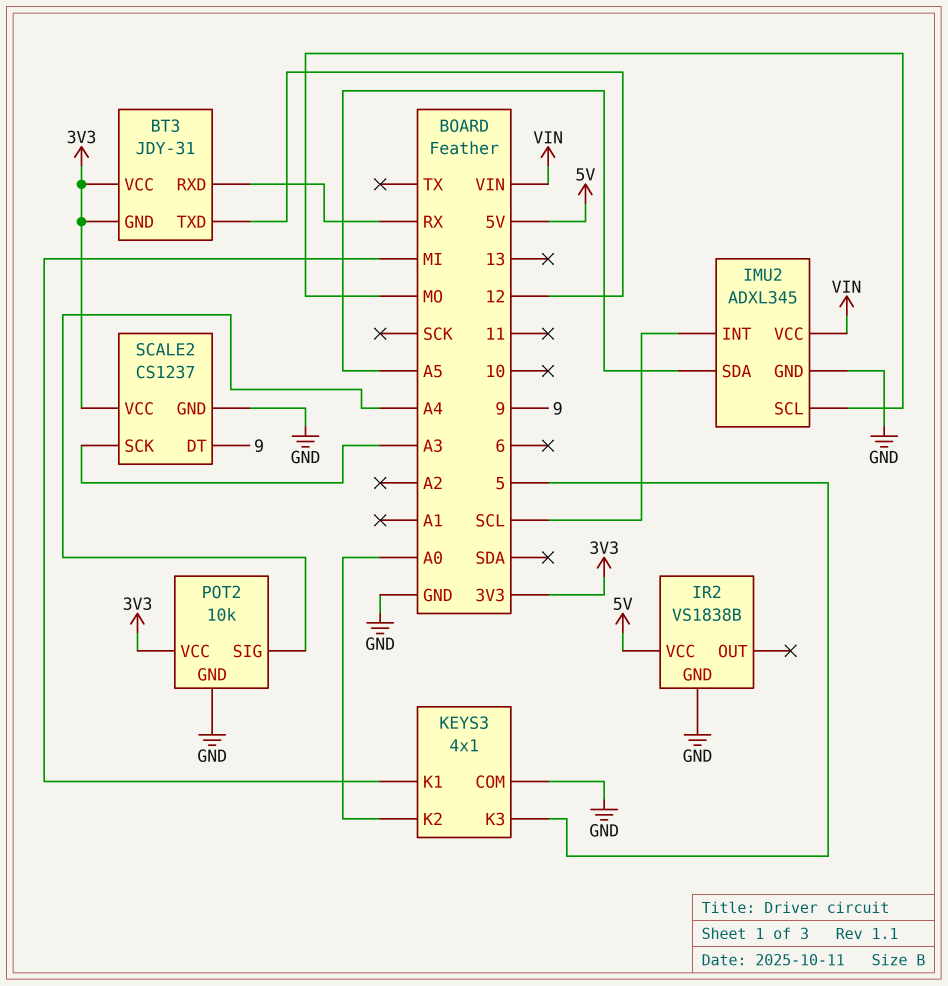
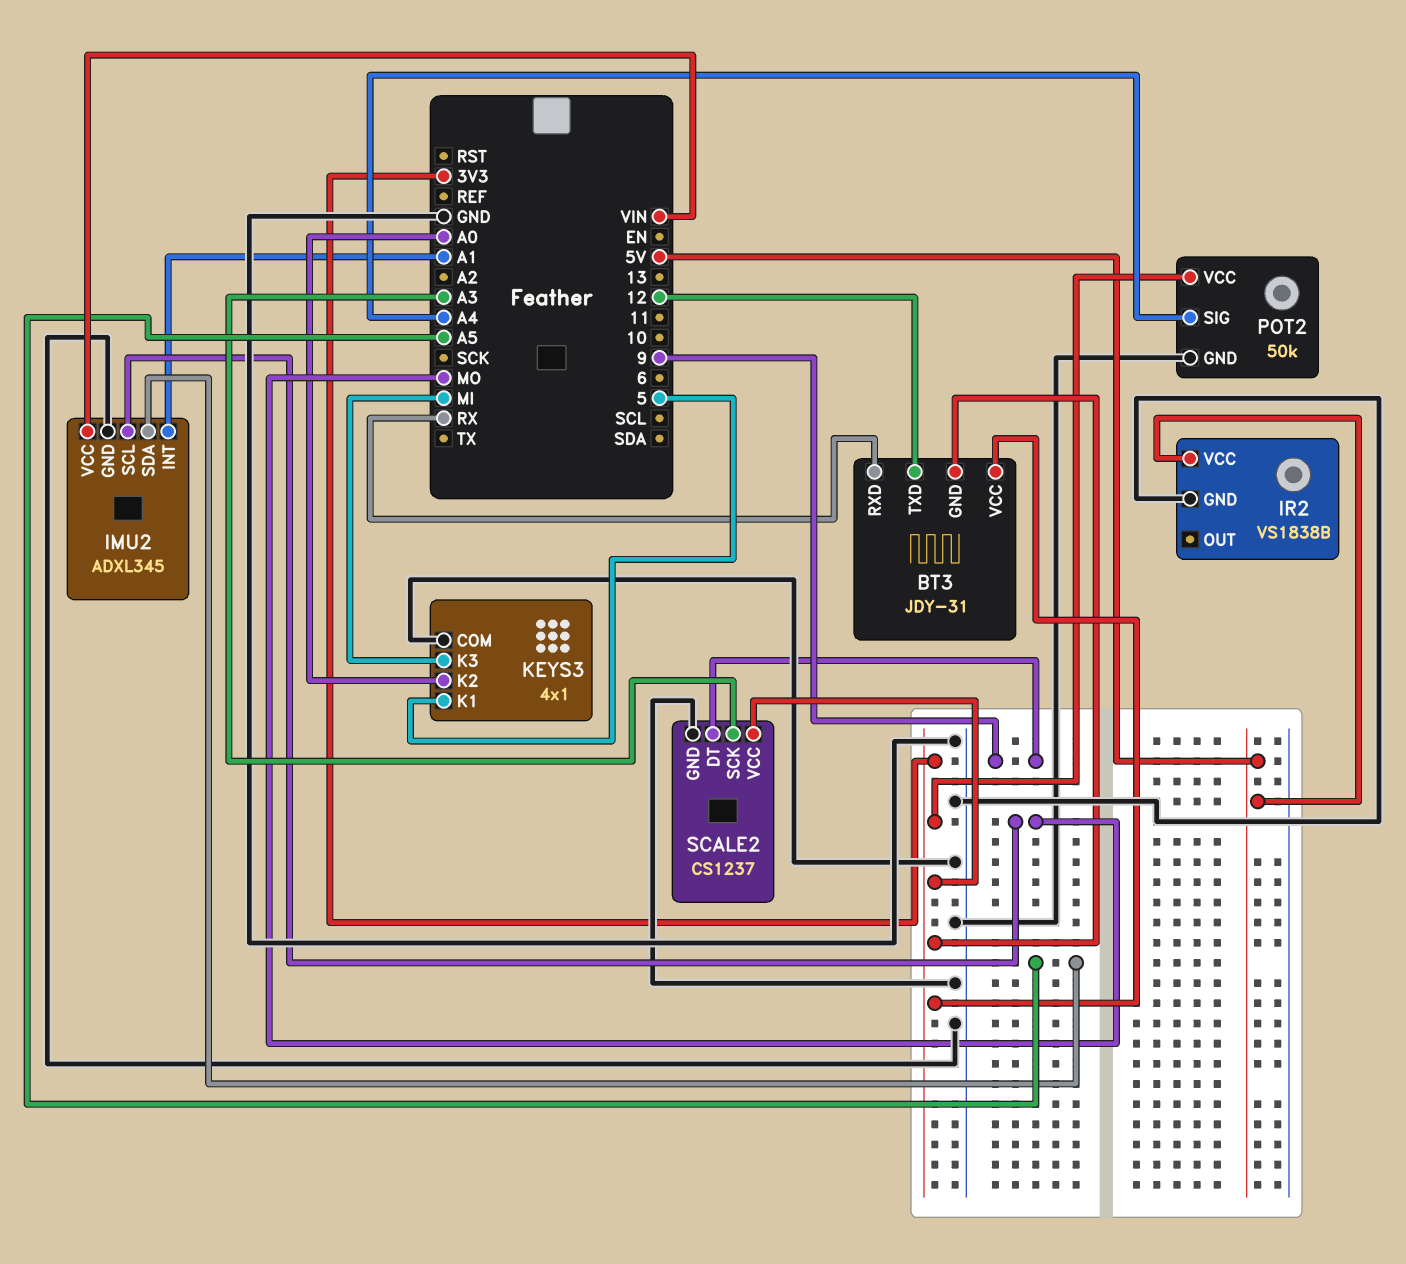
IMU2 pin INT: SCL -> A1
KEYS3 pin K1: MI -> 5
KEYS3 pin K3: 5 -> MI
POT2: 10k -> 50k

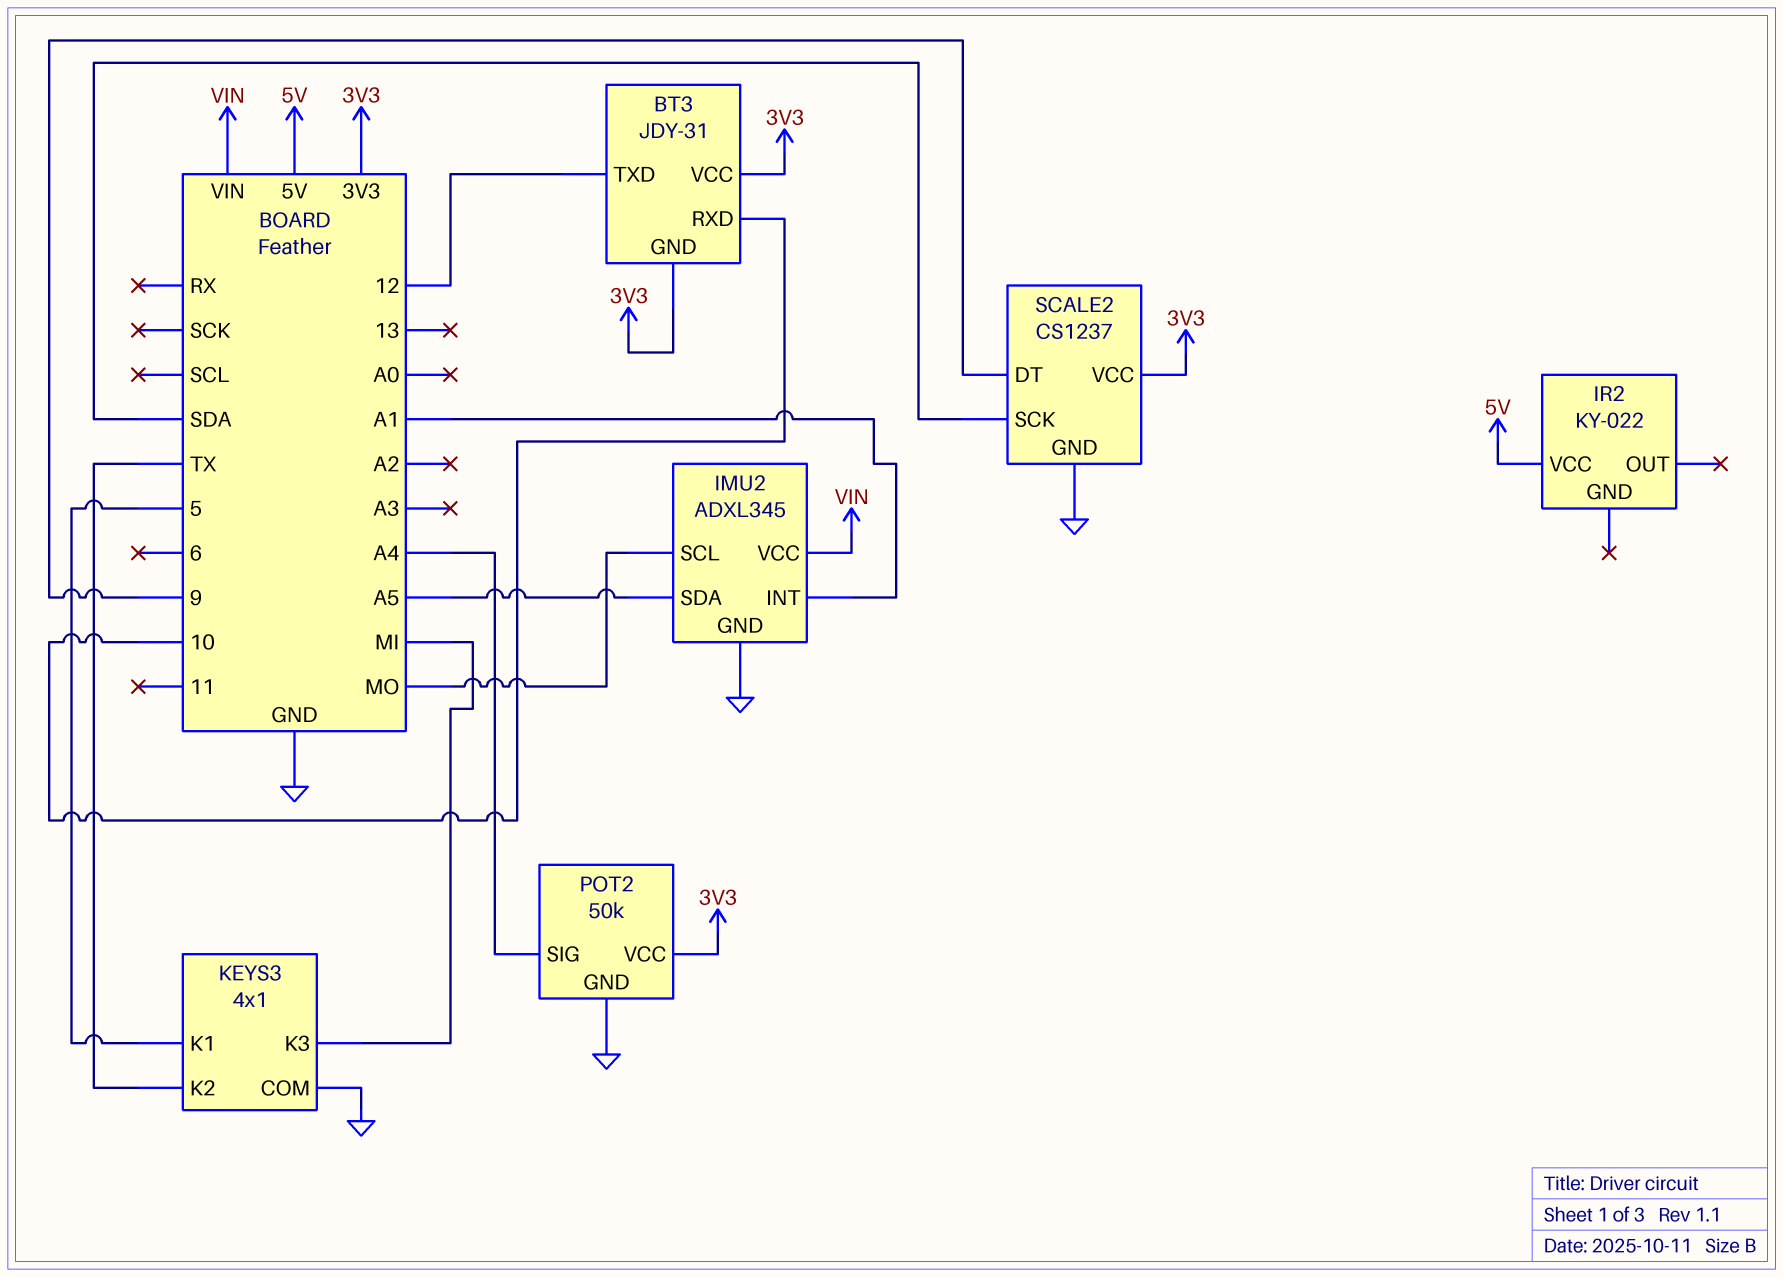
BT3 pin RXD: RX -> 10
IR2: VS1838B -> KY-022
IR2 pin GND: GND -> none
KEYS3 pin K2: A0 -> TX
SCALE2 pin SCK: A3 -> SDA

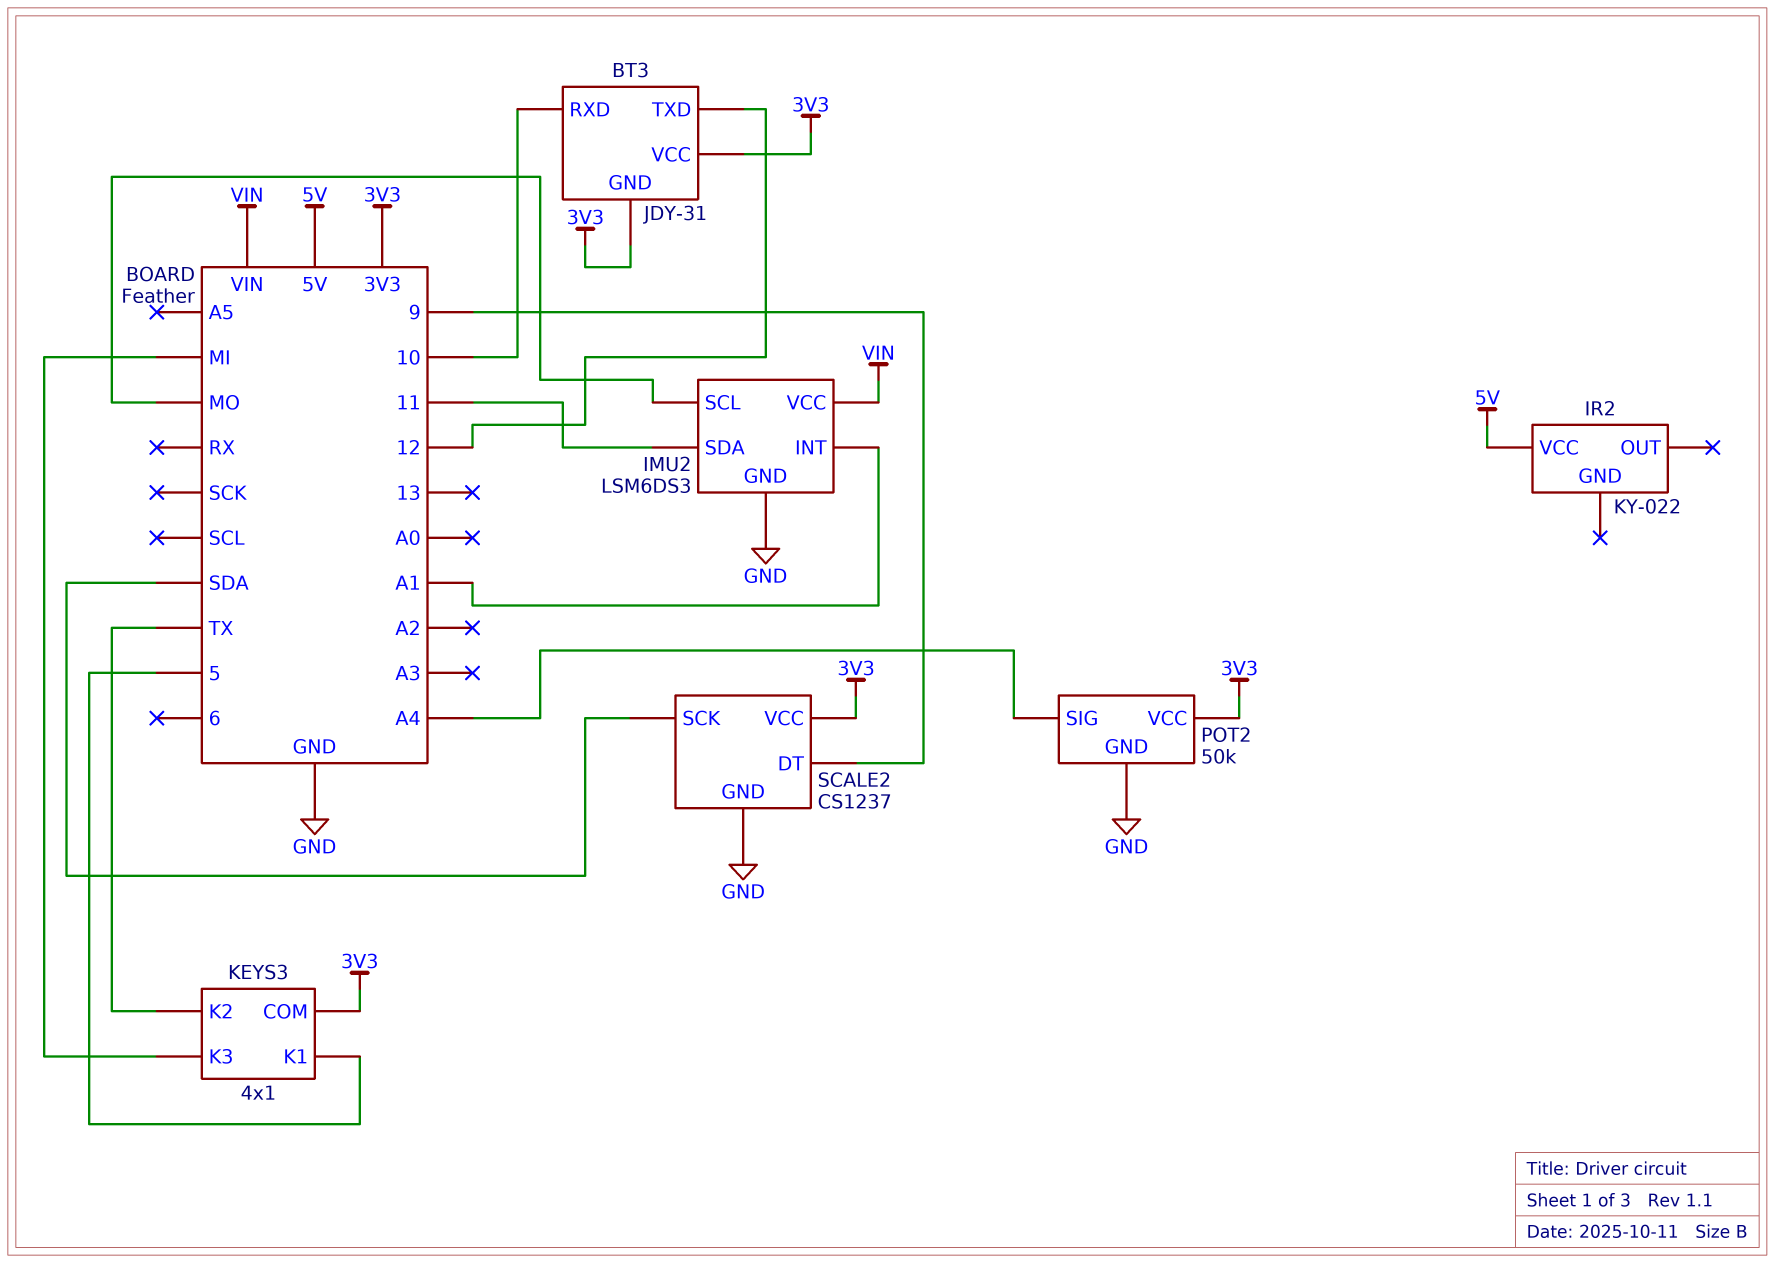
IMU2: ADXL345 -> LSM6DS3
IMU2 pin SDA: A5 -> 11
KEYS3 pin COM: GND -> 3V3

